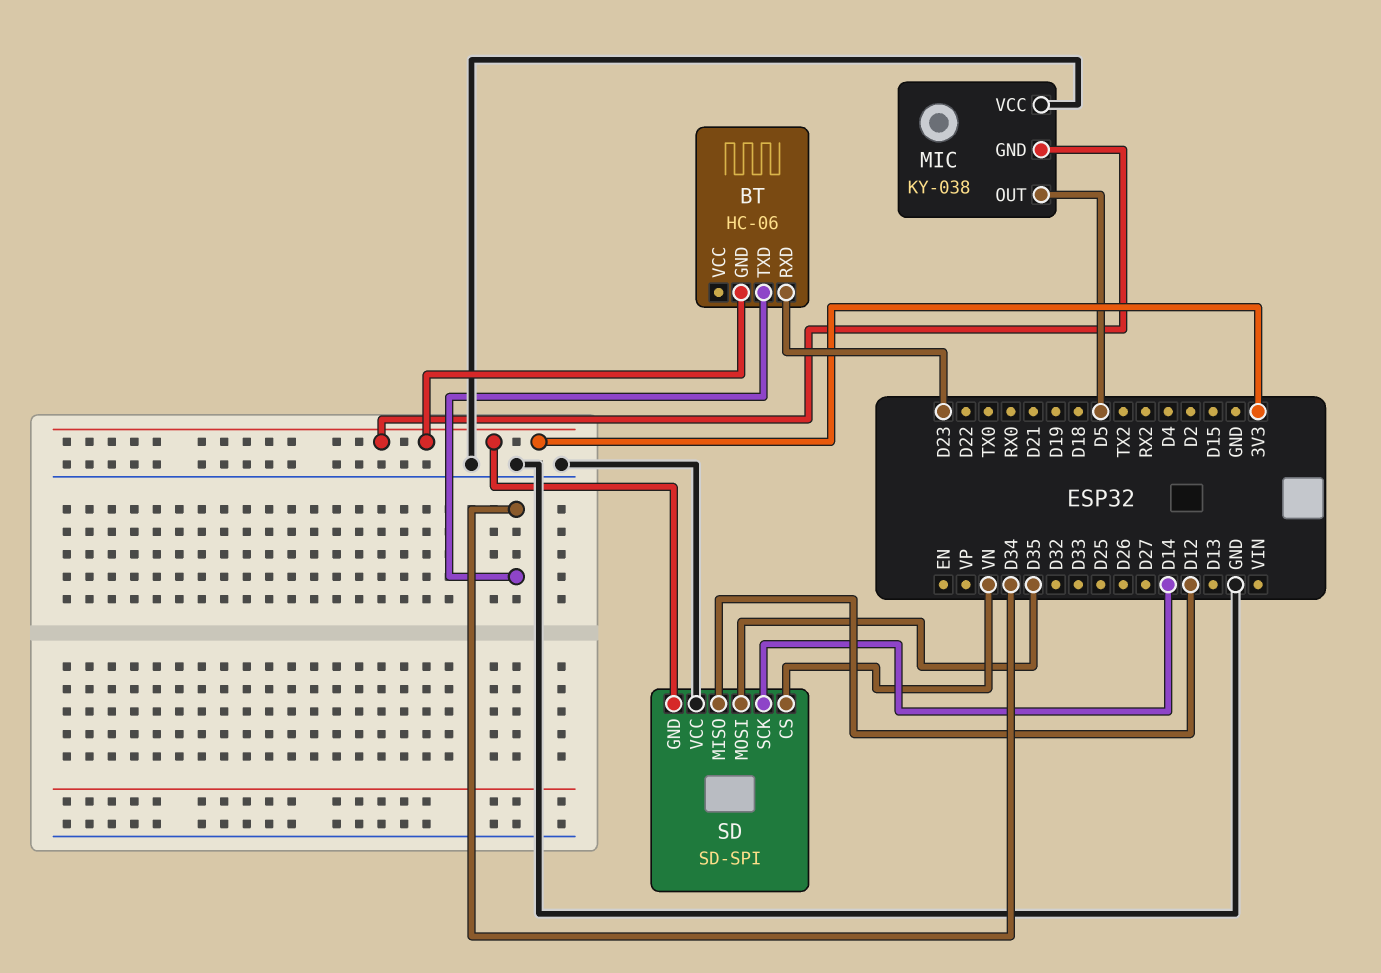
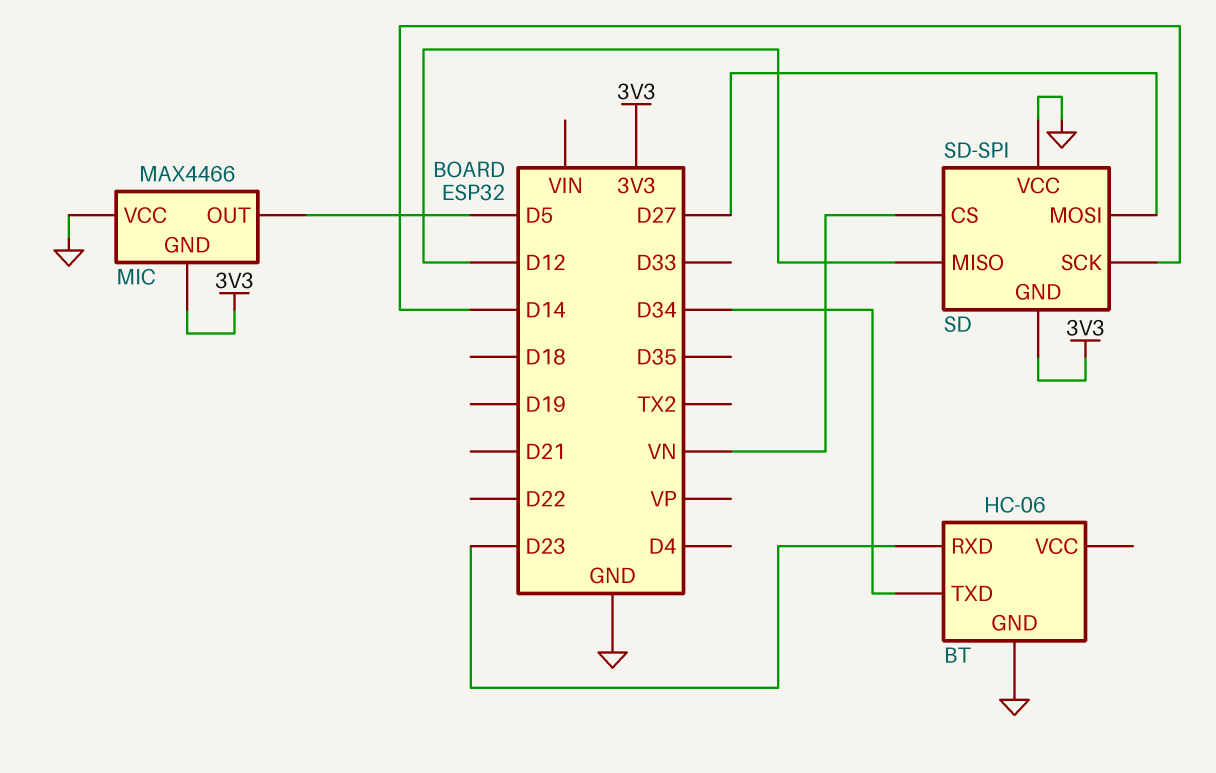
BT pin GND: 3V3 -> GND
MIC: KY-038 -> MAX4466
SD pin MOSI: D35 -> D27

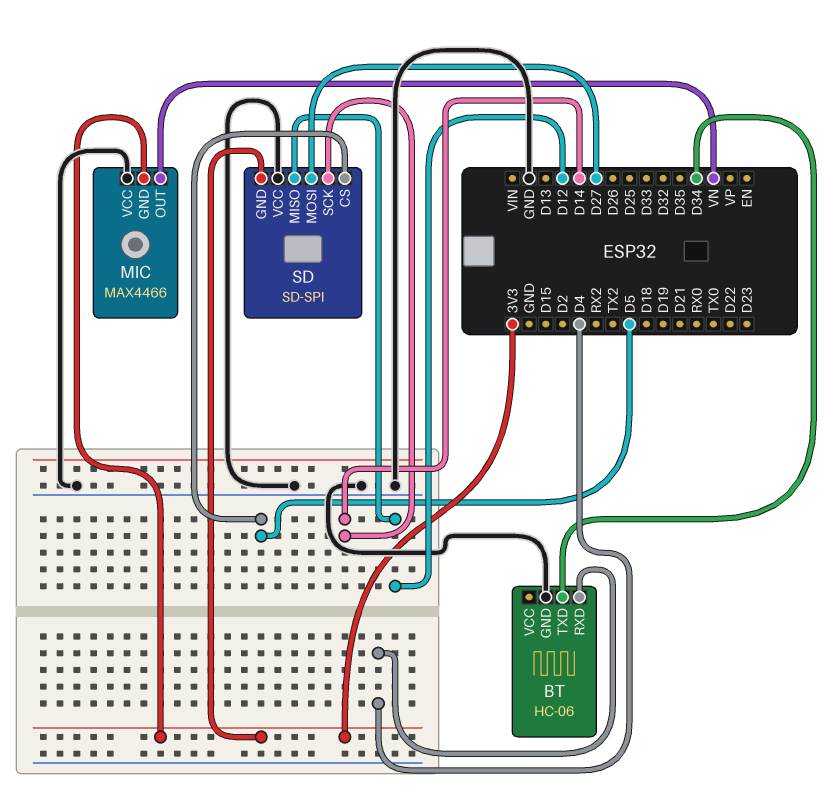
BT pin RXD: D23 -> D4
MIC pin OUT: D5 -> VN
SD pin CS: VN -> D5

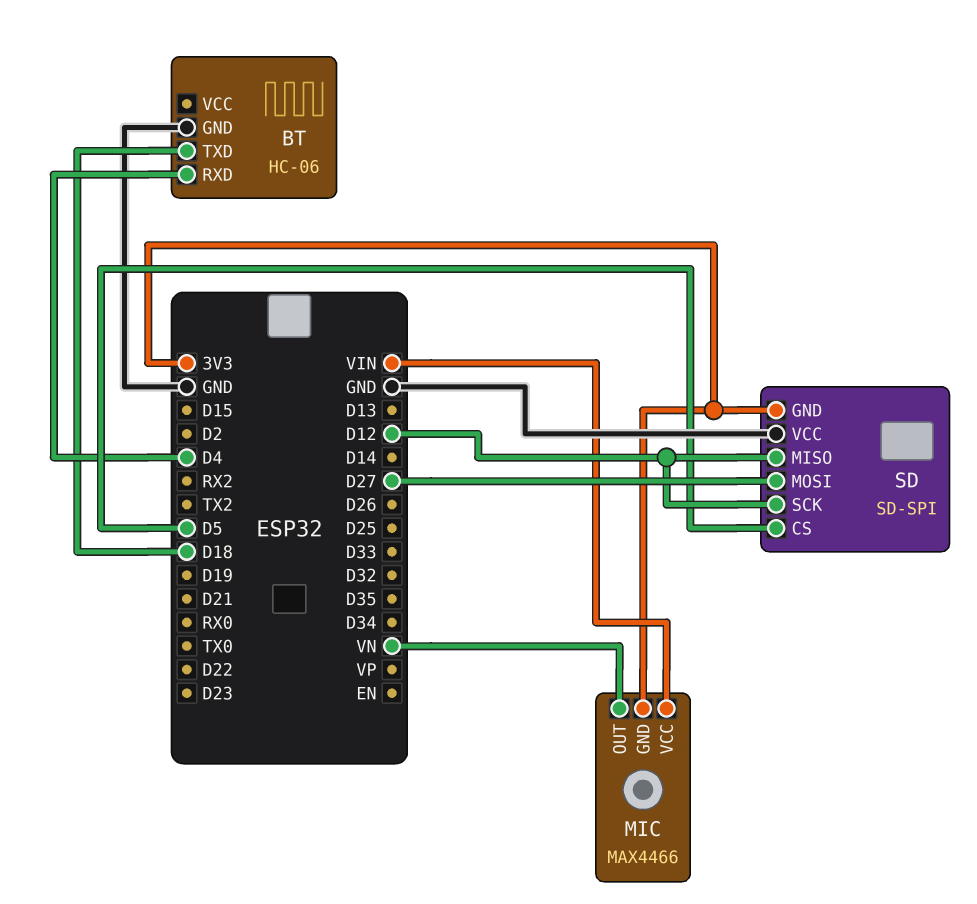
BT pin TXD: D34 -> D18
MIC pin VCC: GND -> VIN
SD pin SCK: D14 -> D12

